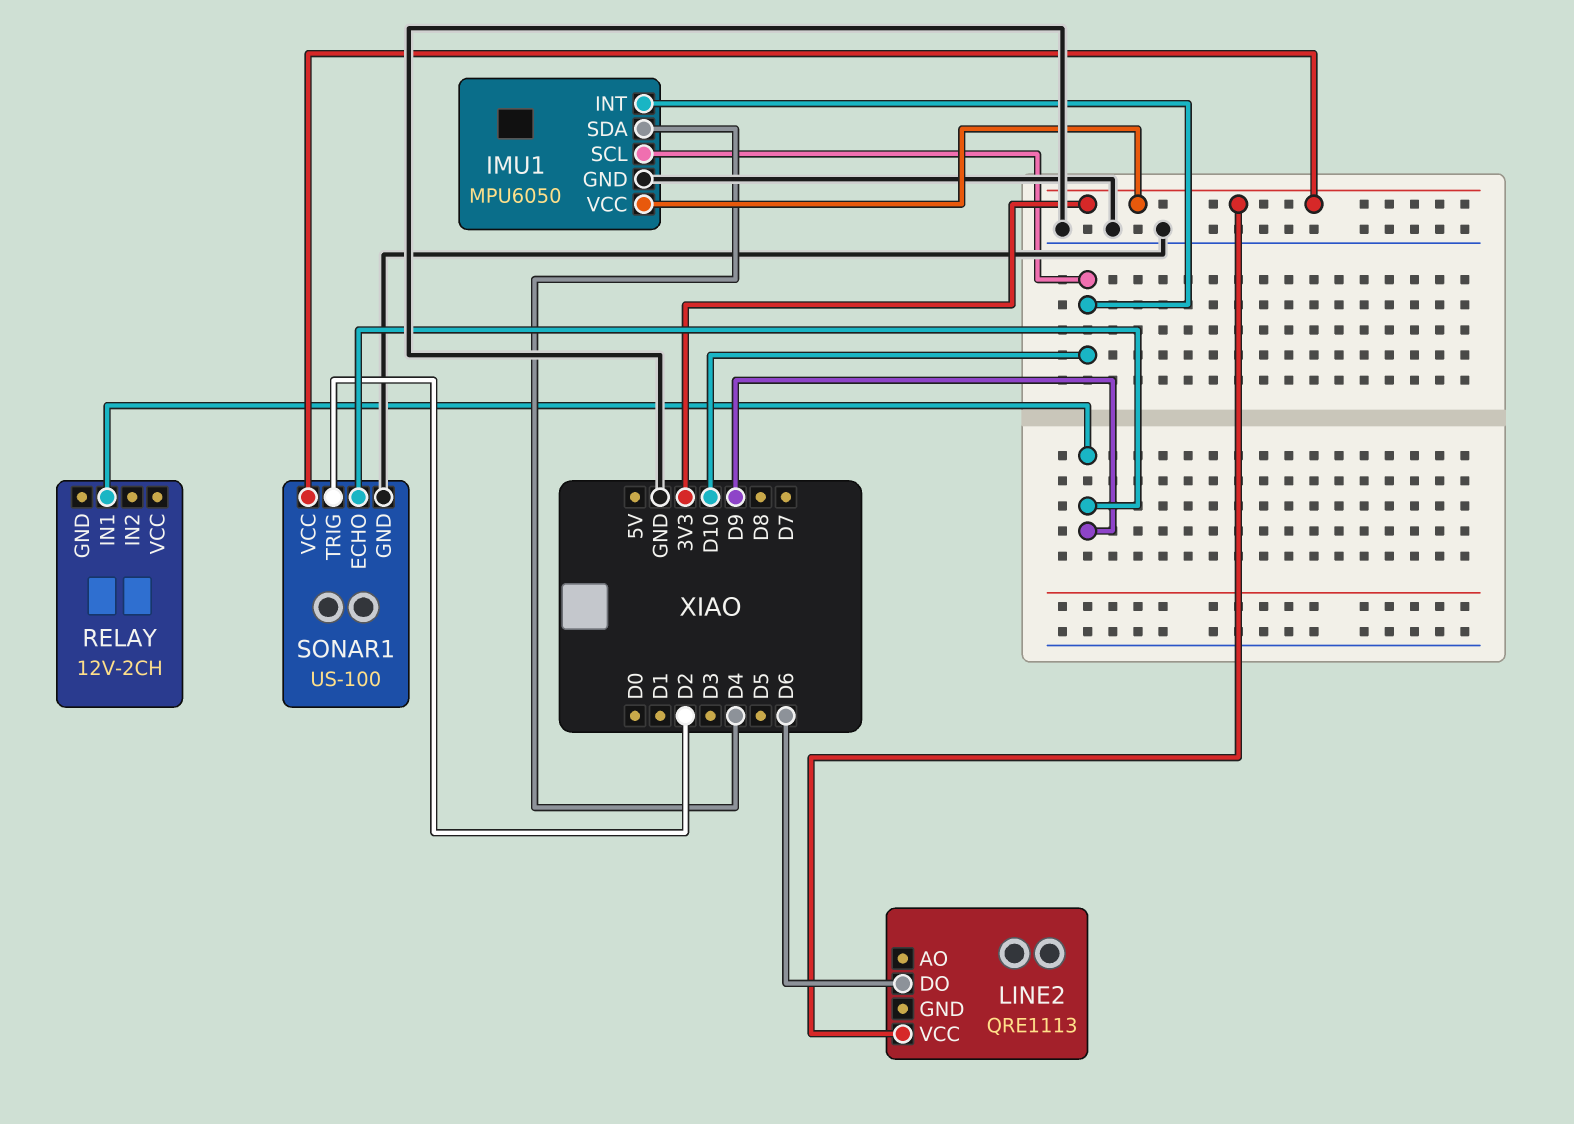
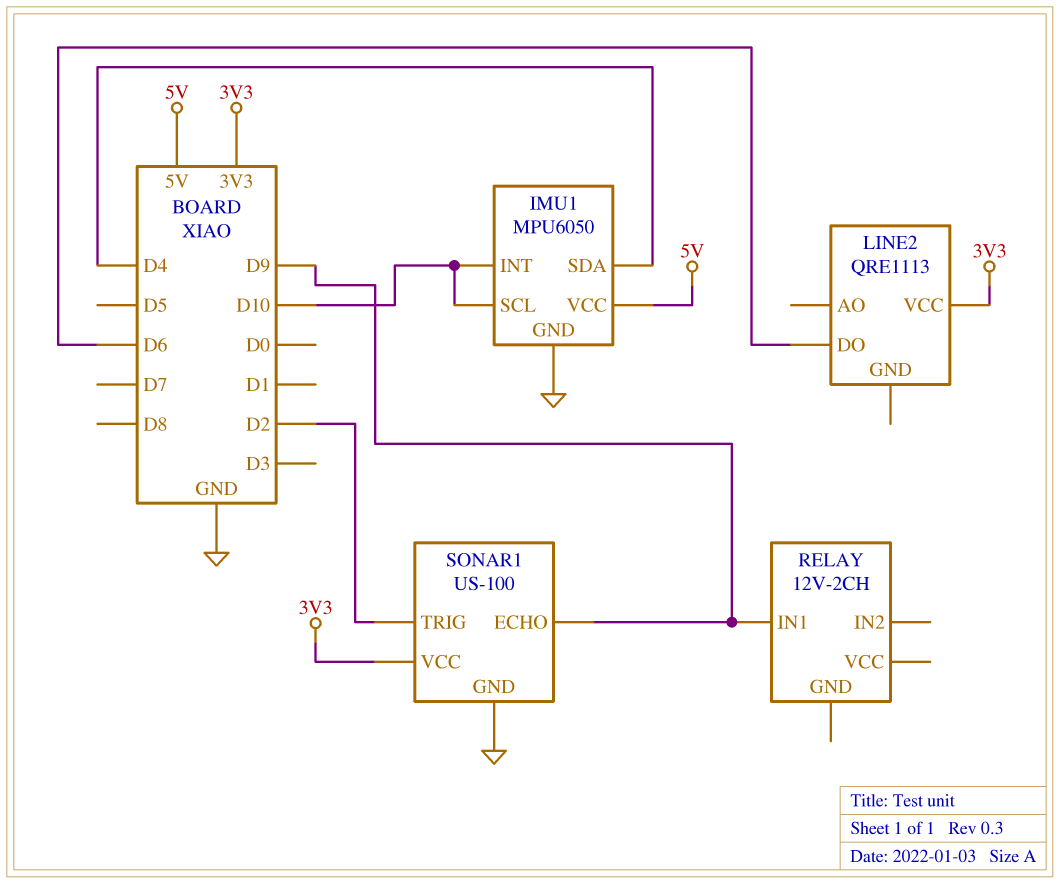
IMU1 pin VCC: 3V3 -> 5V

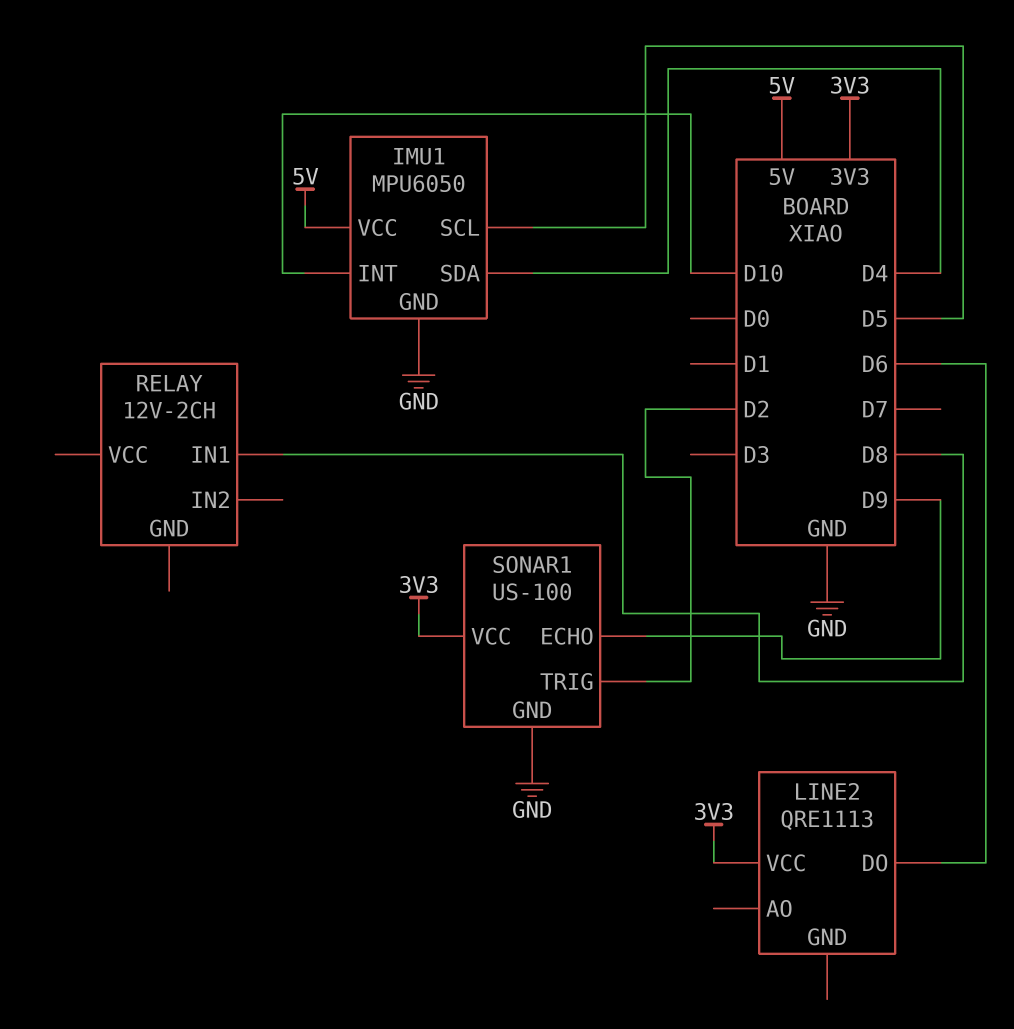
IMU1 pin SCL: D10 -> D5
RELAY pin IN1: D9 -> D8

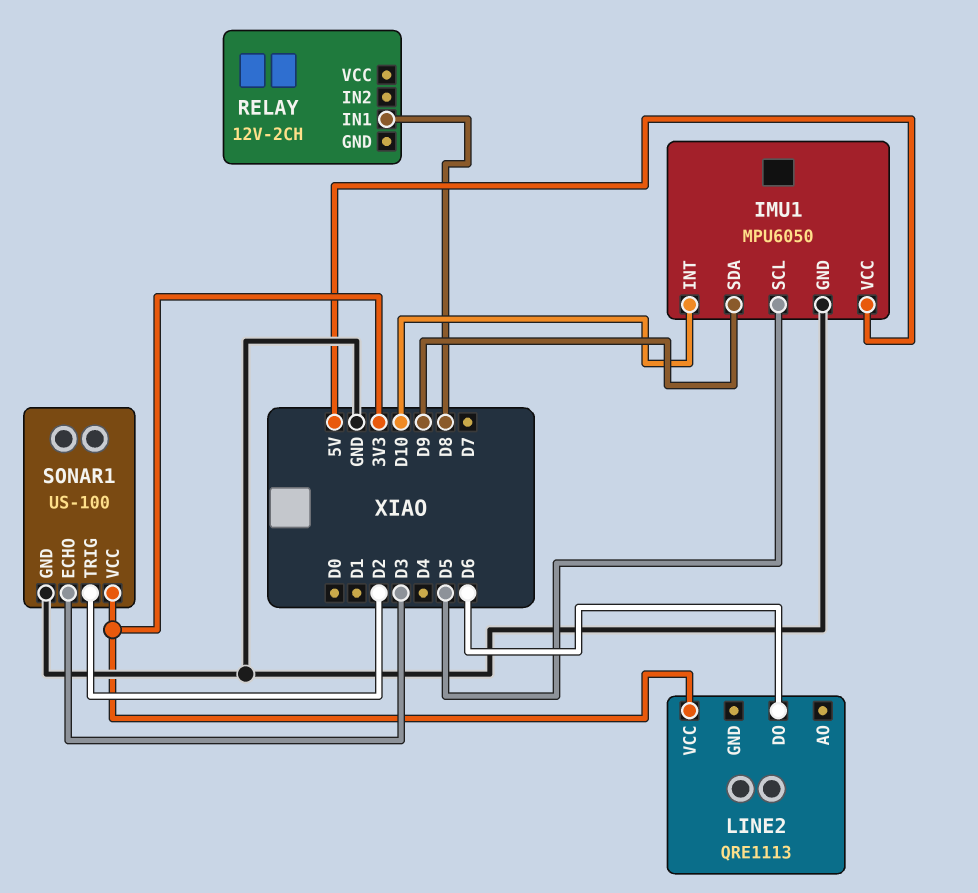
IMU1 pin SDA: D4 -> D9
SONAR1 pin ECHO: D9 -> D3

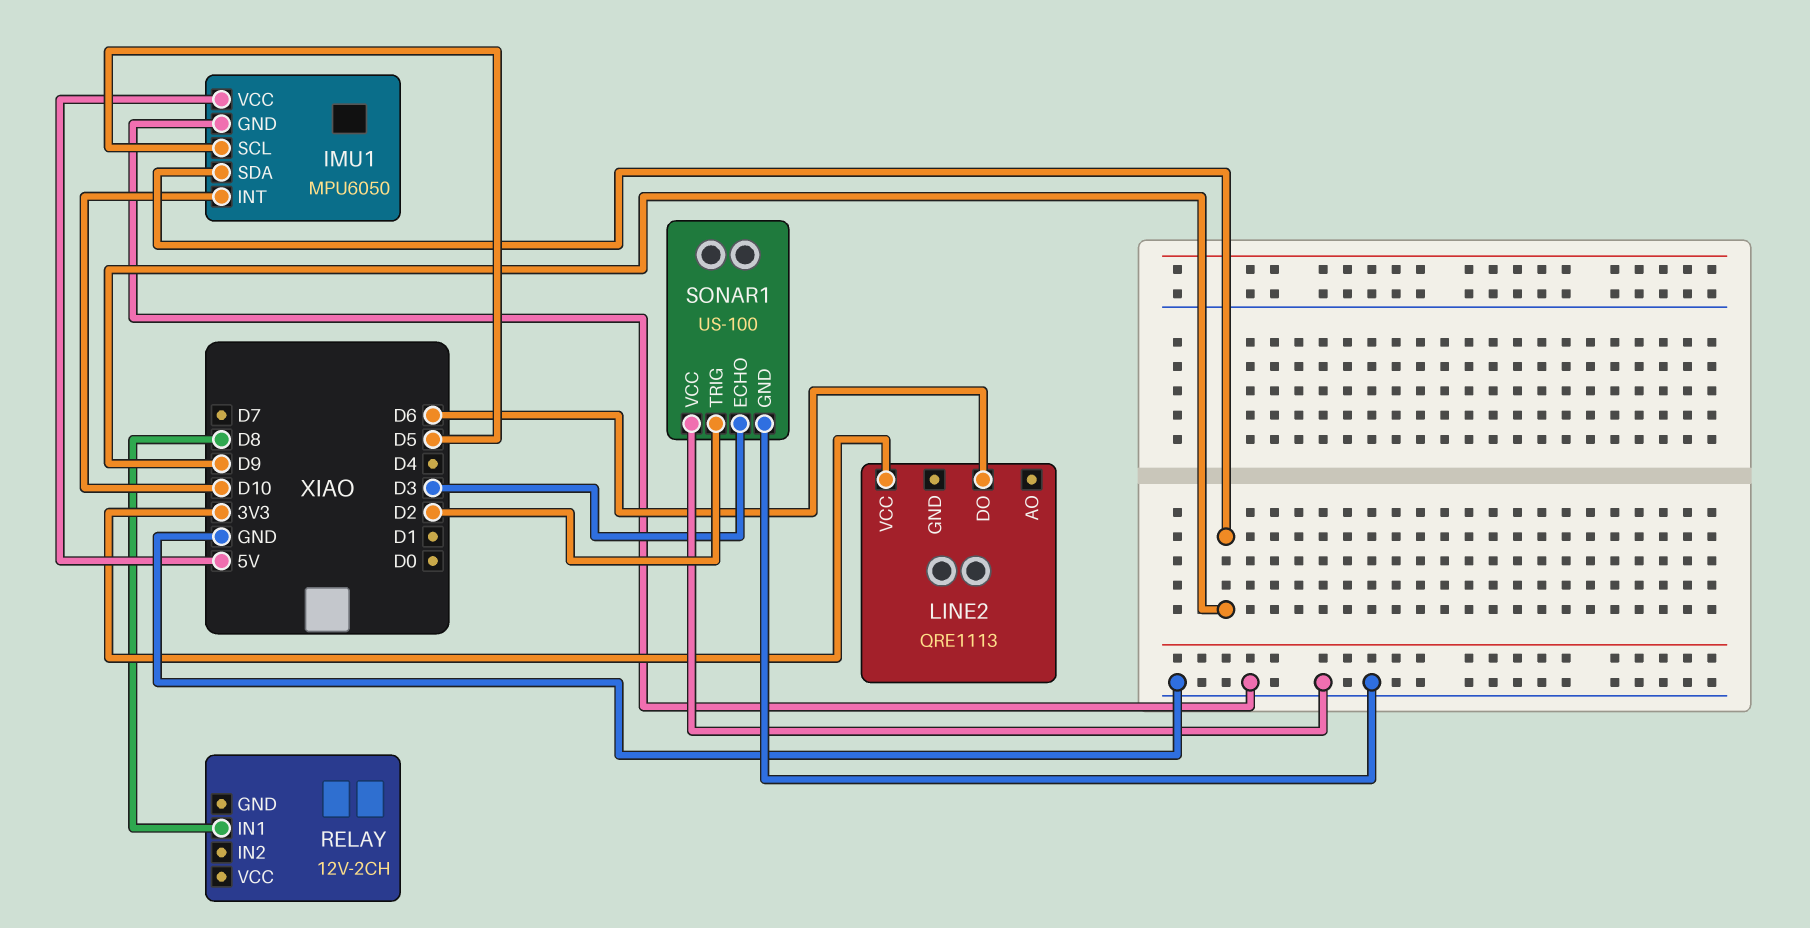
SONAR1 pin VCC: 3V3 -> GND

